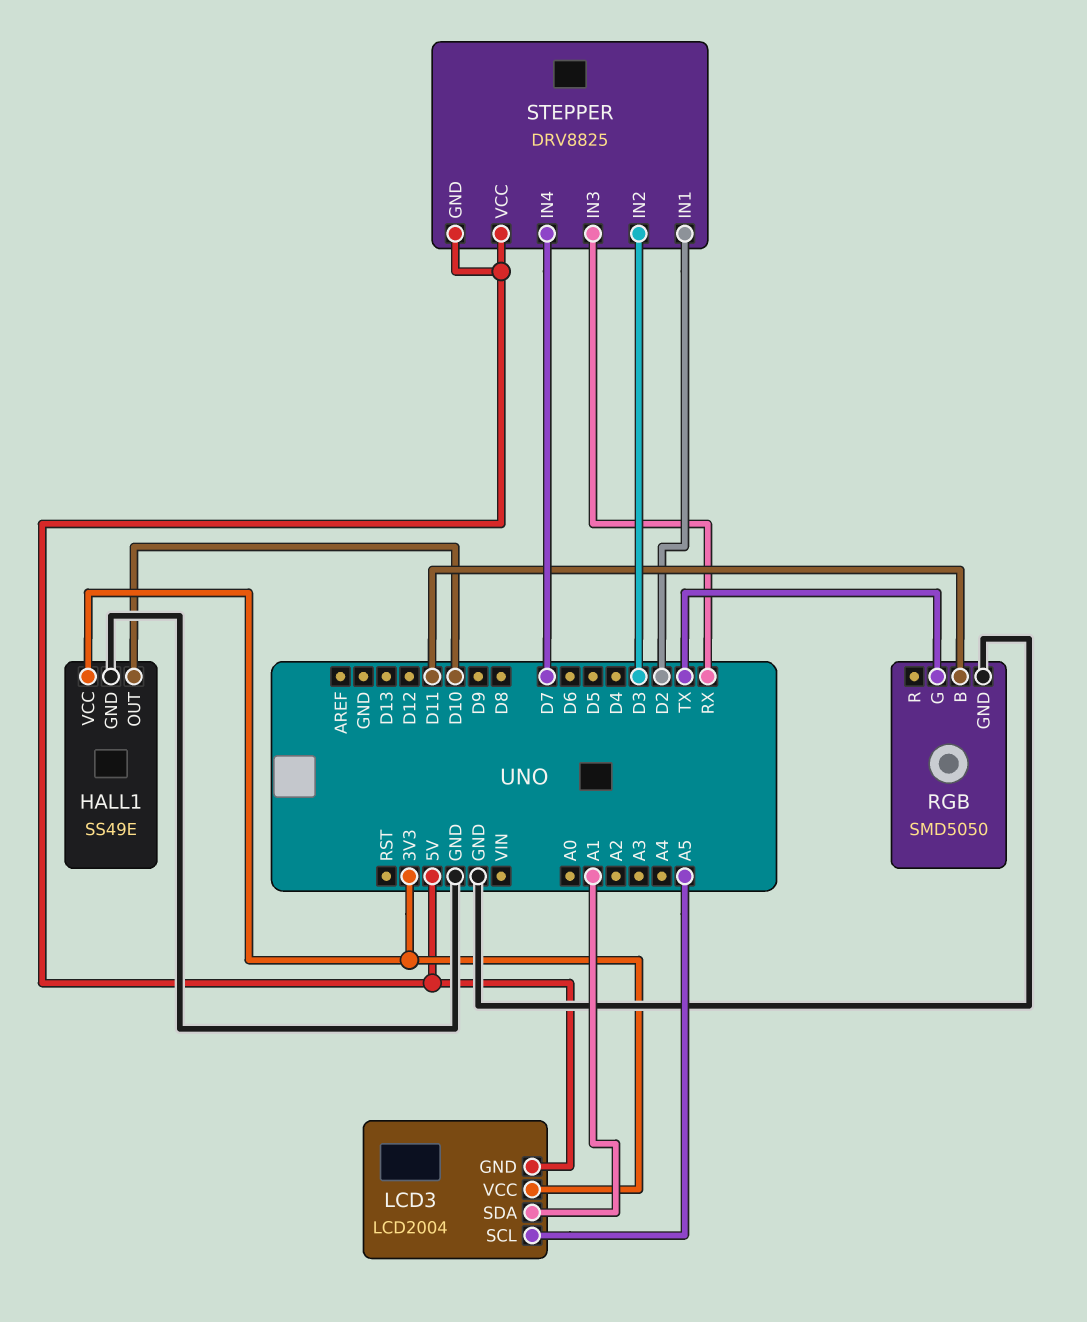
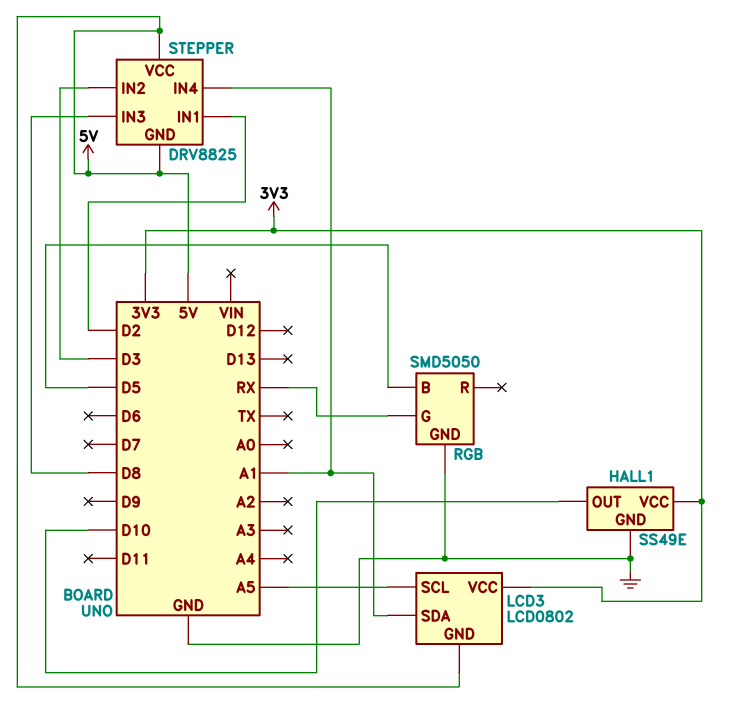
LCD3: LCD2004 -> LCD0802
RGB pin B: D11 -> D5
RGB pin G: TX -> RX
STEPPER pin IN3: RX -> D8
STEPPER pin IN4: D7 -> A1

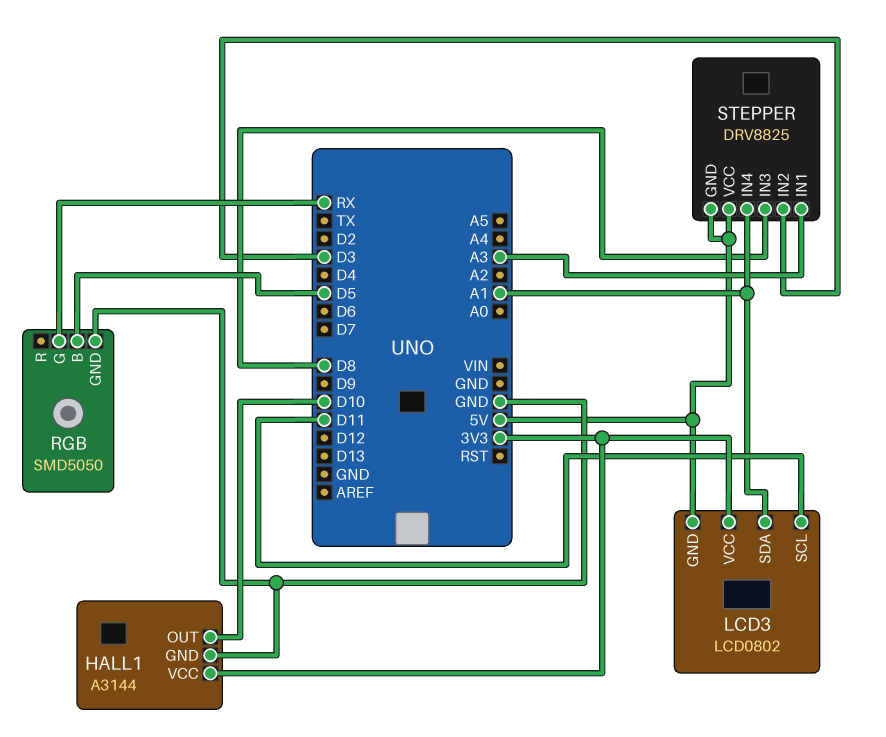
HALL1: SS49E -> A3144
LCD3 pin SCL: A5 -> D11
STEPPER pin IN1: D2 -> A3

